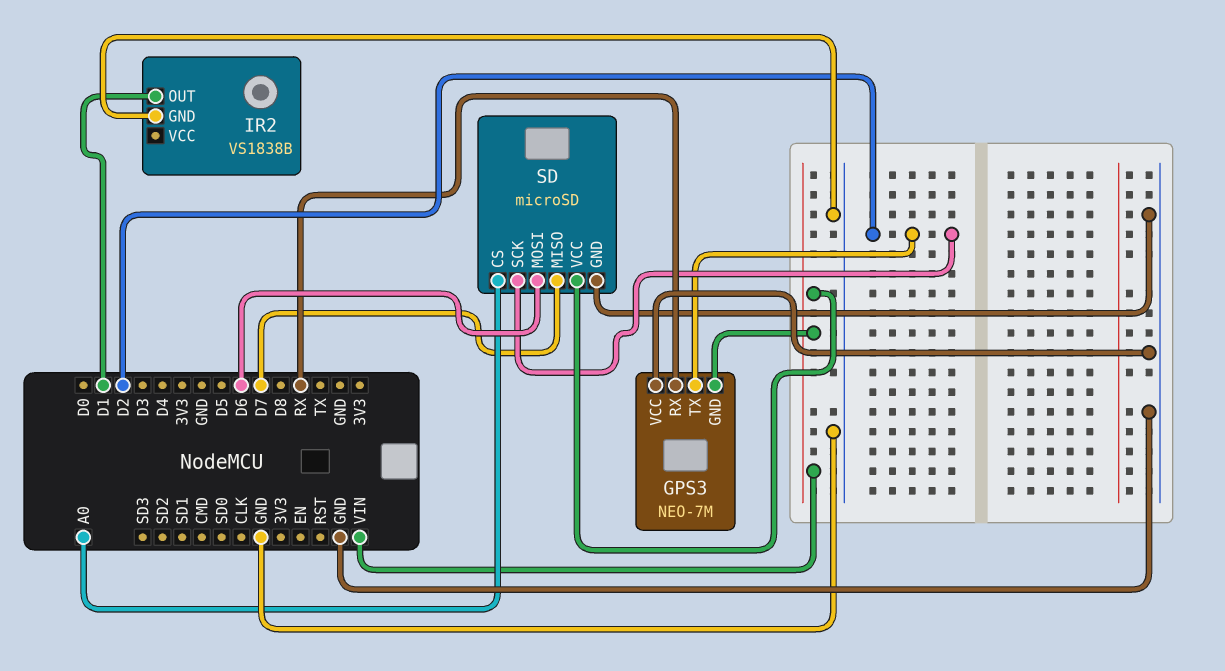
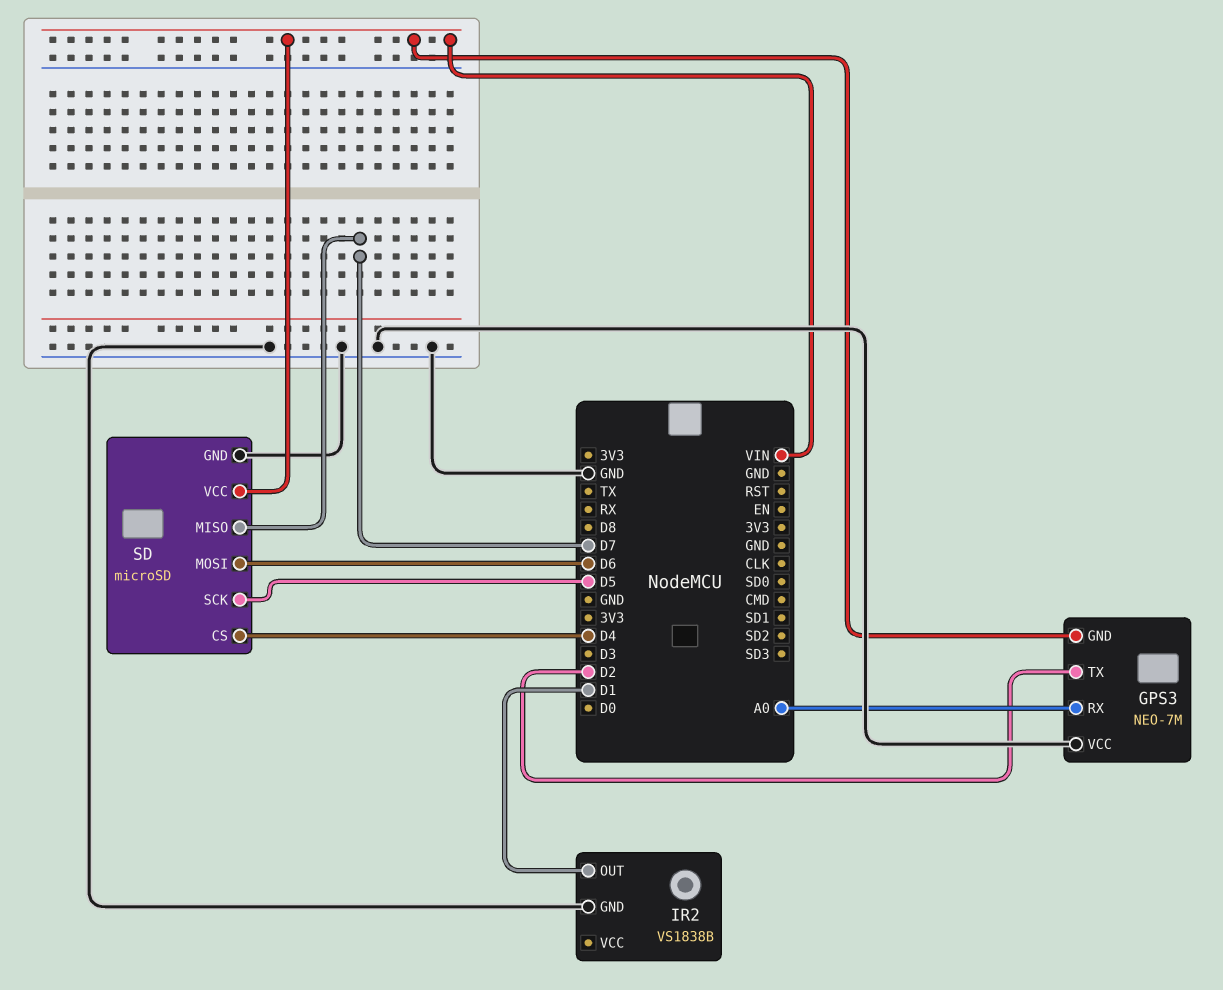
GPS3 pin RX: RX -> A0
SD pin CS: A0 -> D4
SD pin SCK: D2 -> D5

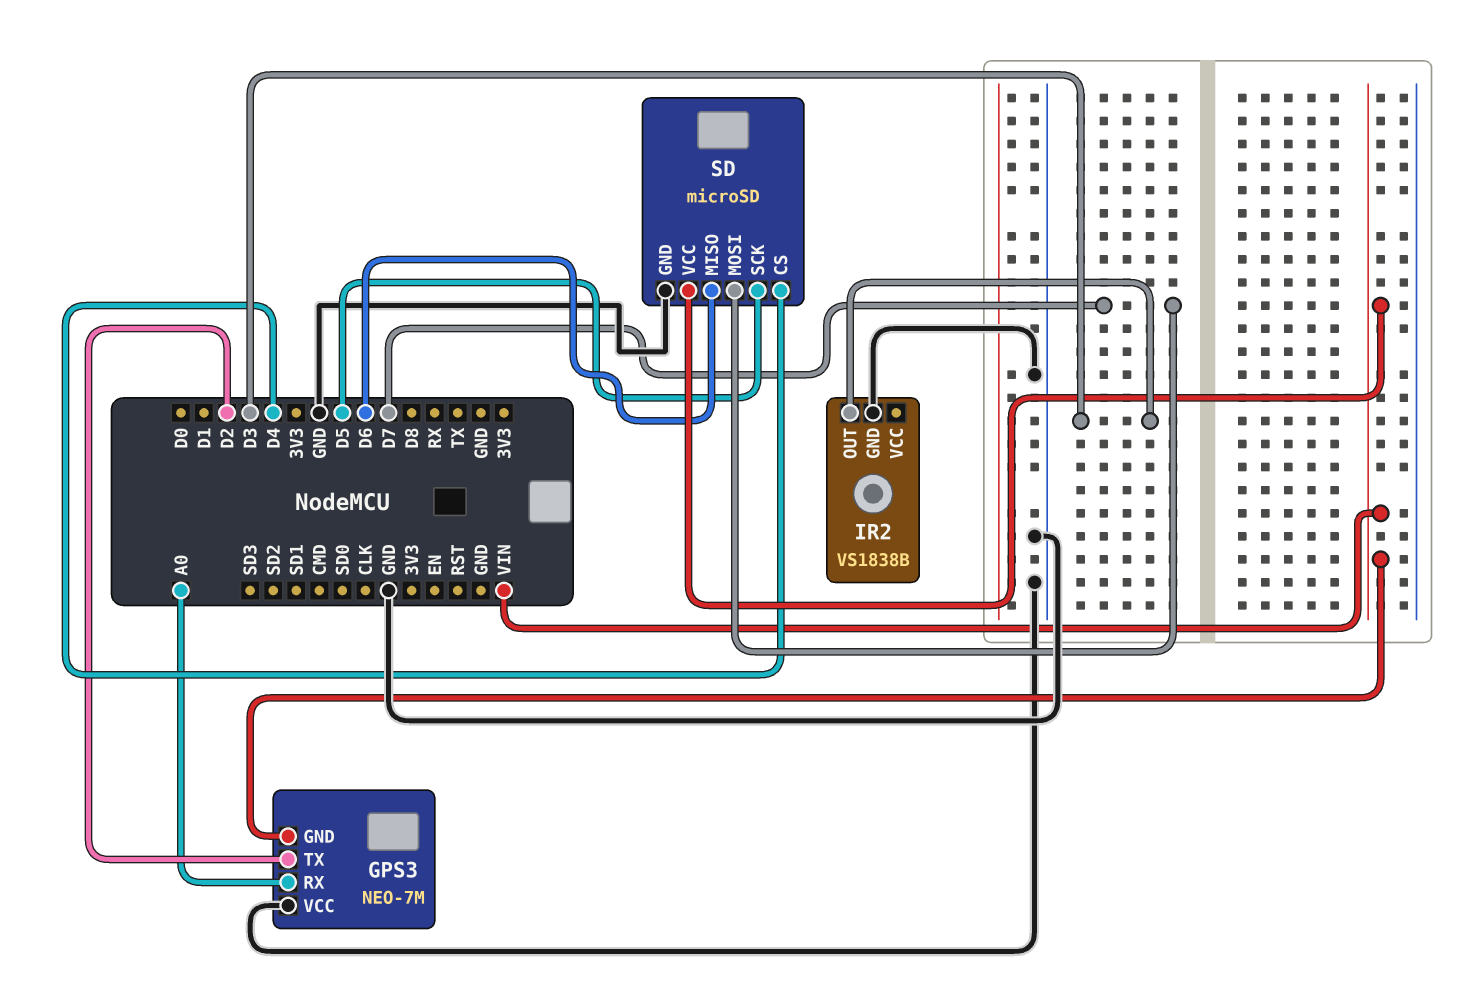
IR2 pin OUT: D1 -> D3
SD pin MISO: D7 -> D6
SD pin MOSI: D6 -> D7

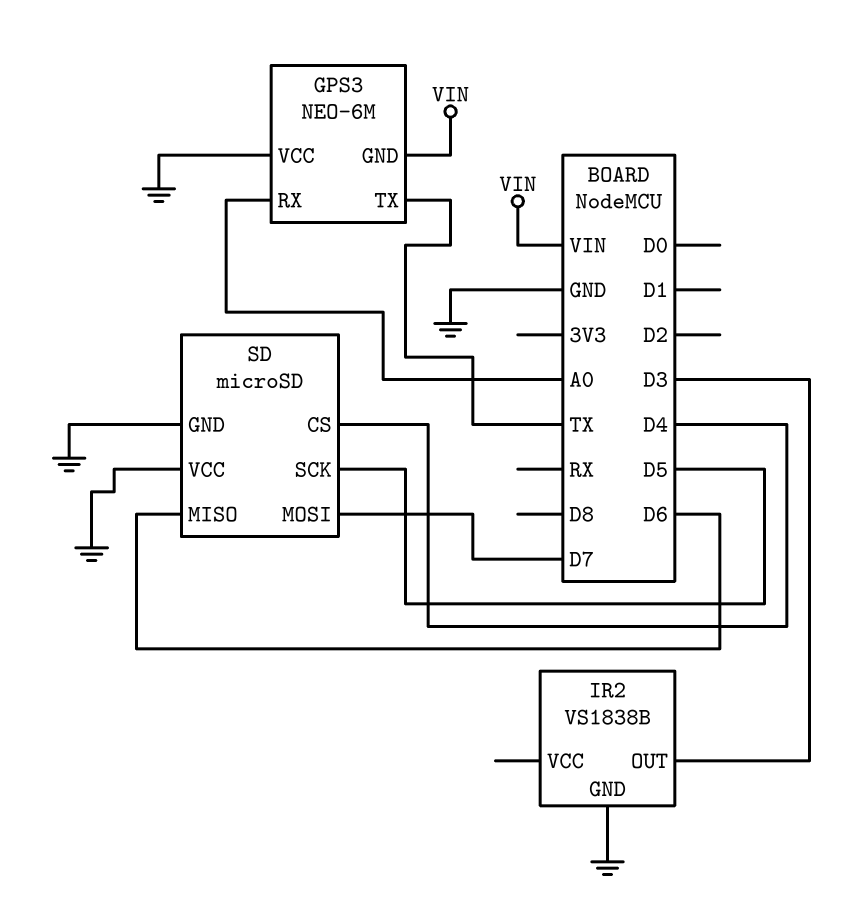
GPS3: NEO-7M -> NEO-6M
GPS3 pin TX: D2 -> TX
SD pin VCC: VIN -> GND

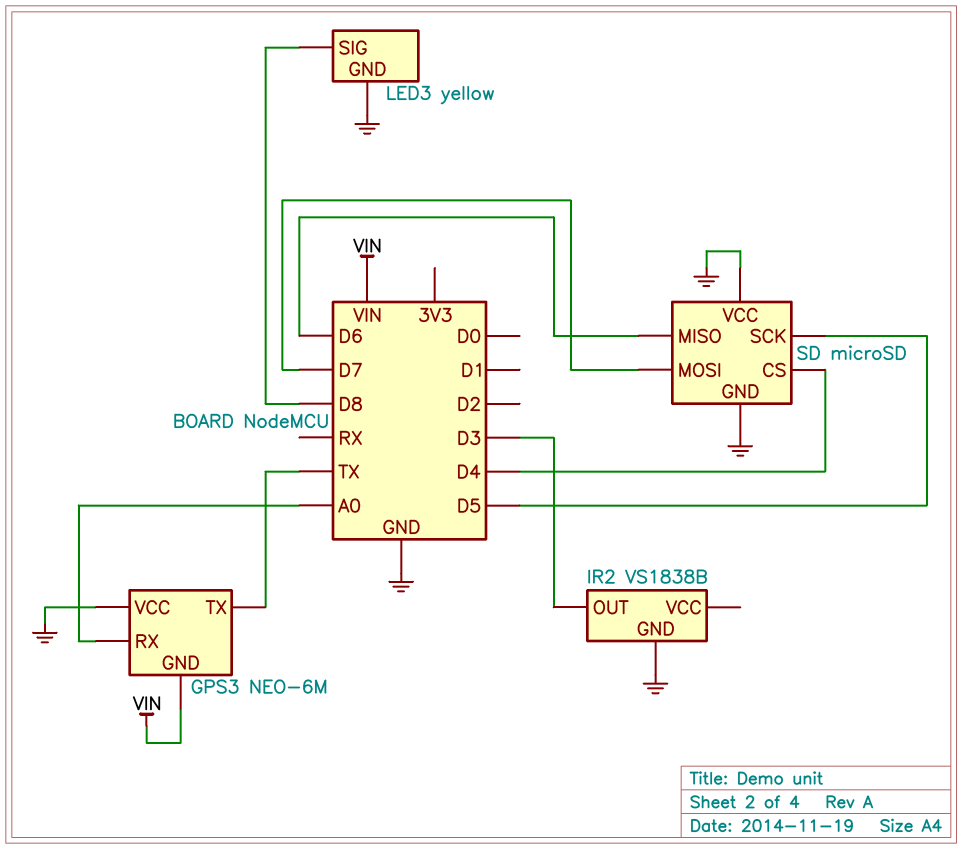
LED3: none -> yellow
LED3 pin GND: none -> GND
LED3 pin SIG: none -> D8

